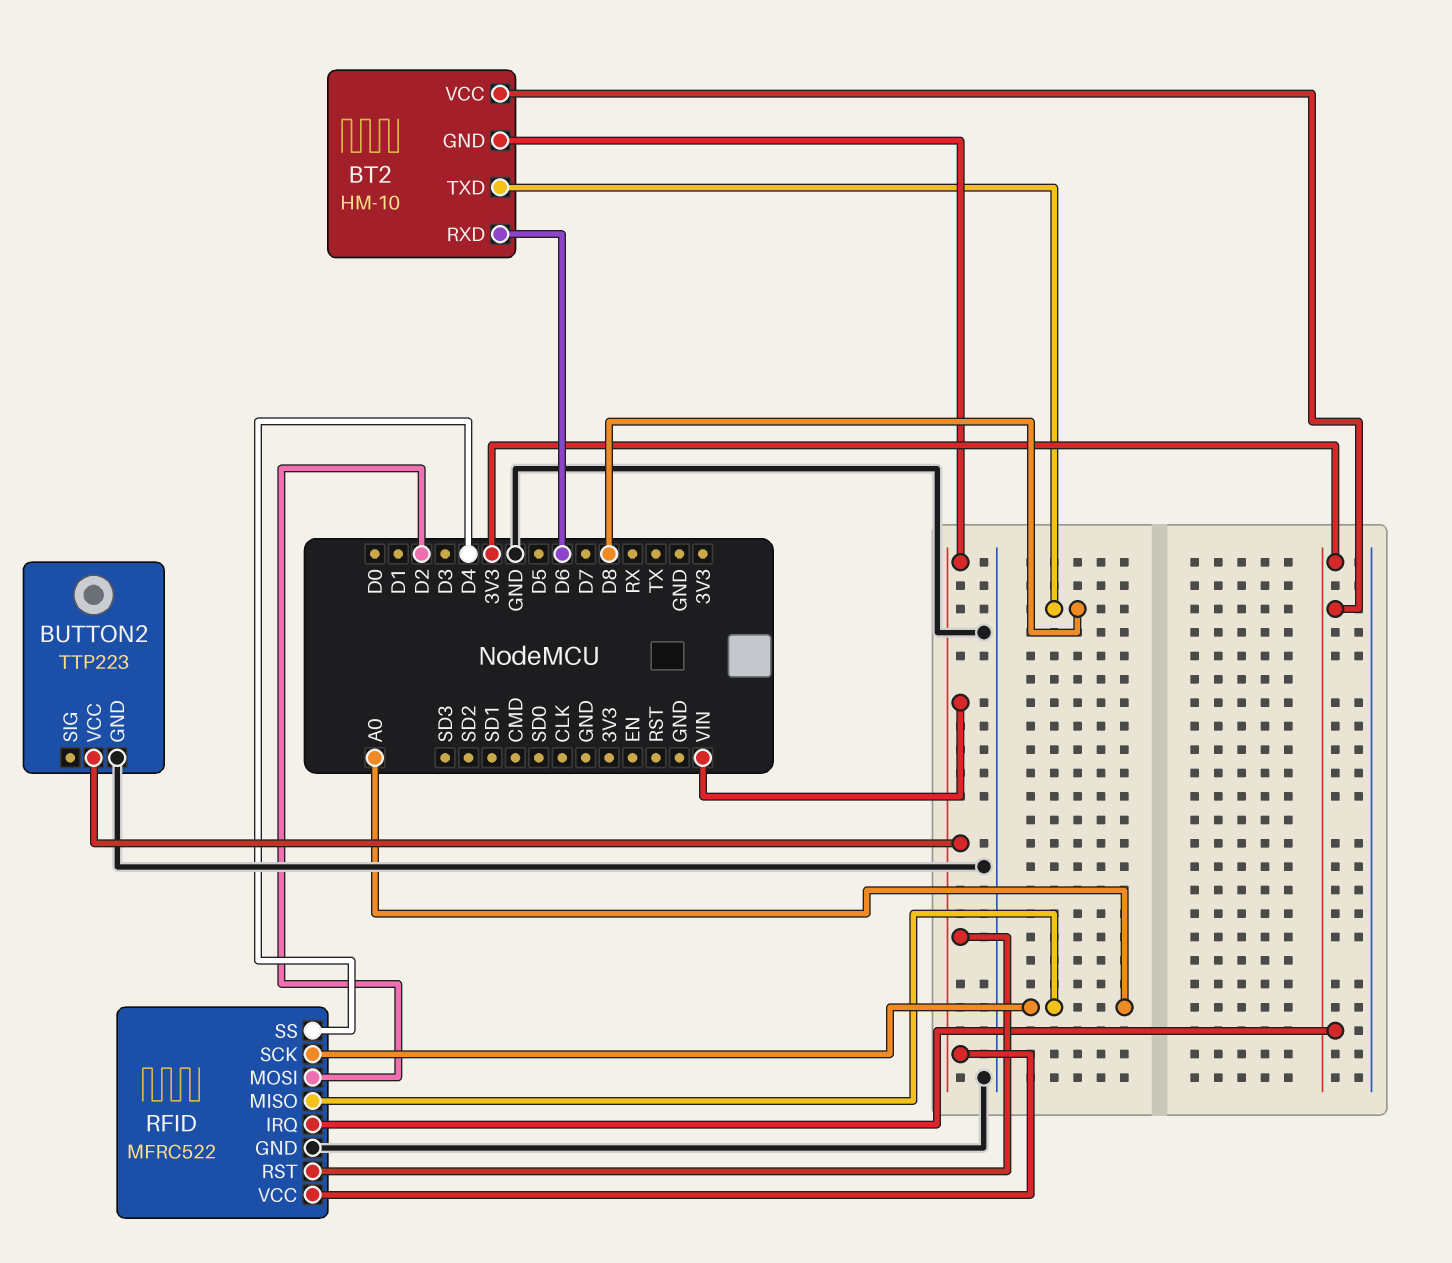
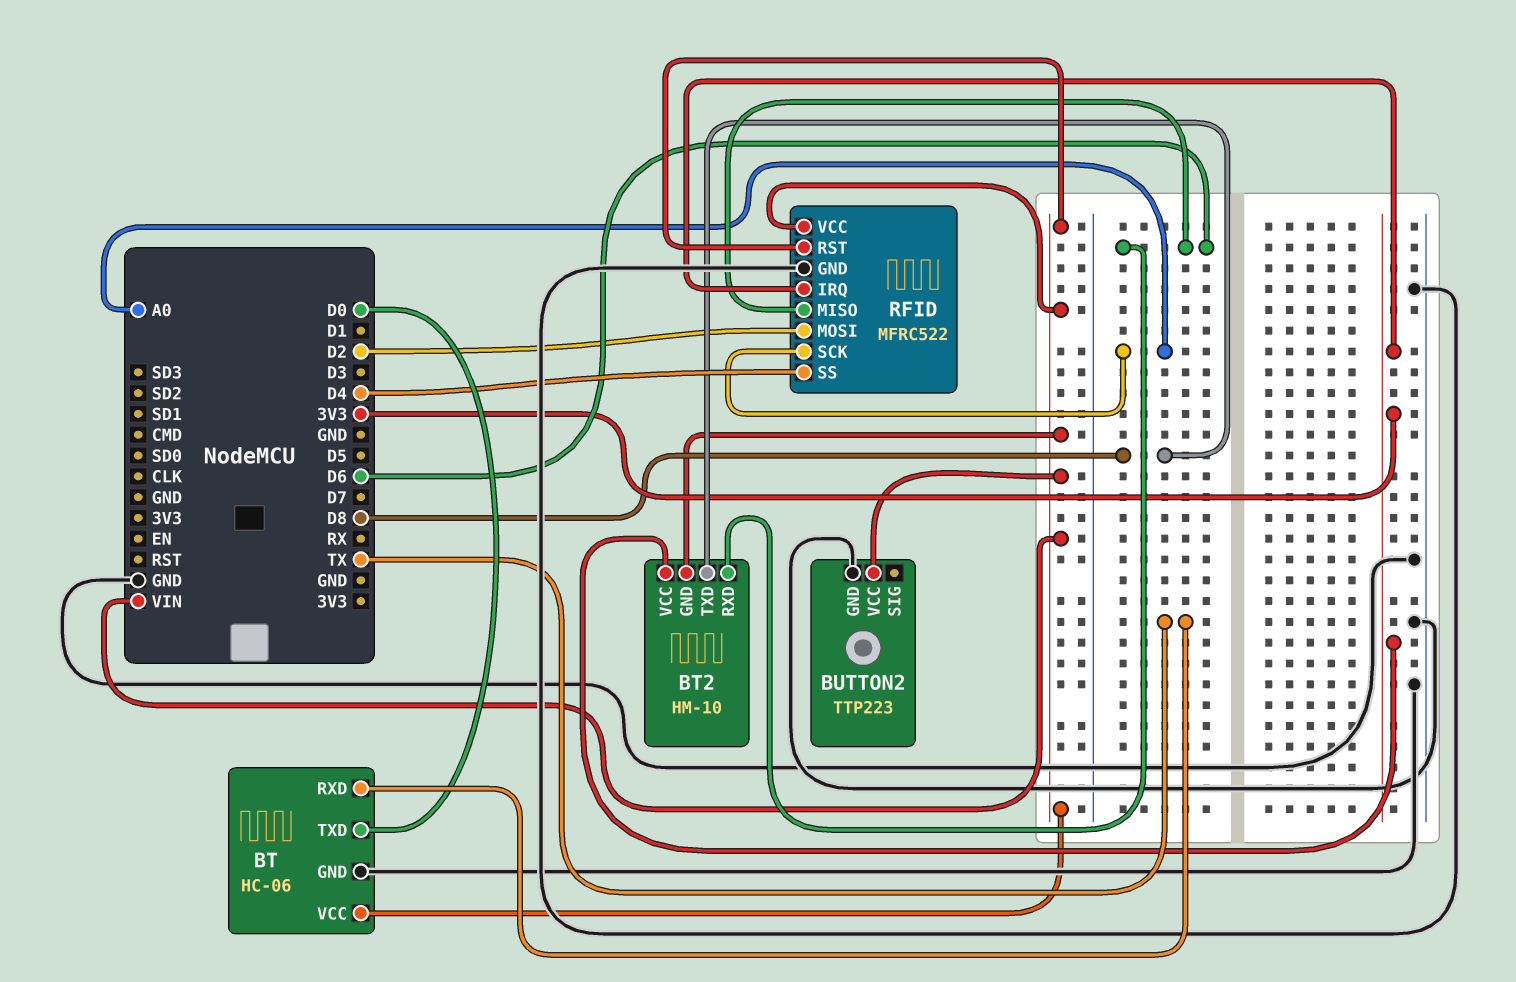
BT: none -> HC-06
BT pin GND: none -> GND
BT pin RXD: none -> TX
BT pin TXD: none -> D0
BT pin VCC: none -> VIN
RFID pin MISO: A0 -> D6

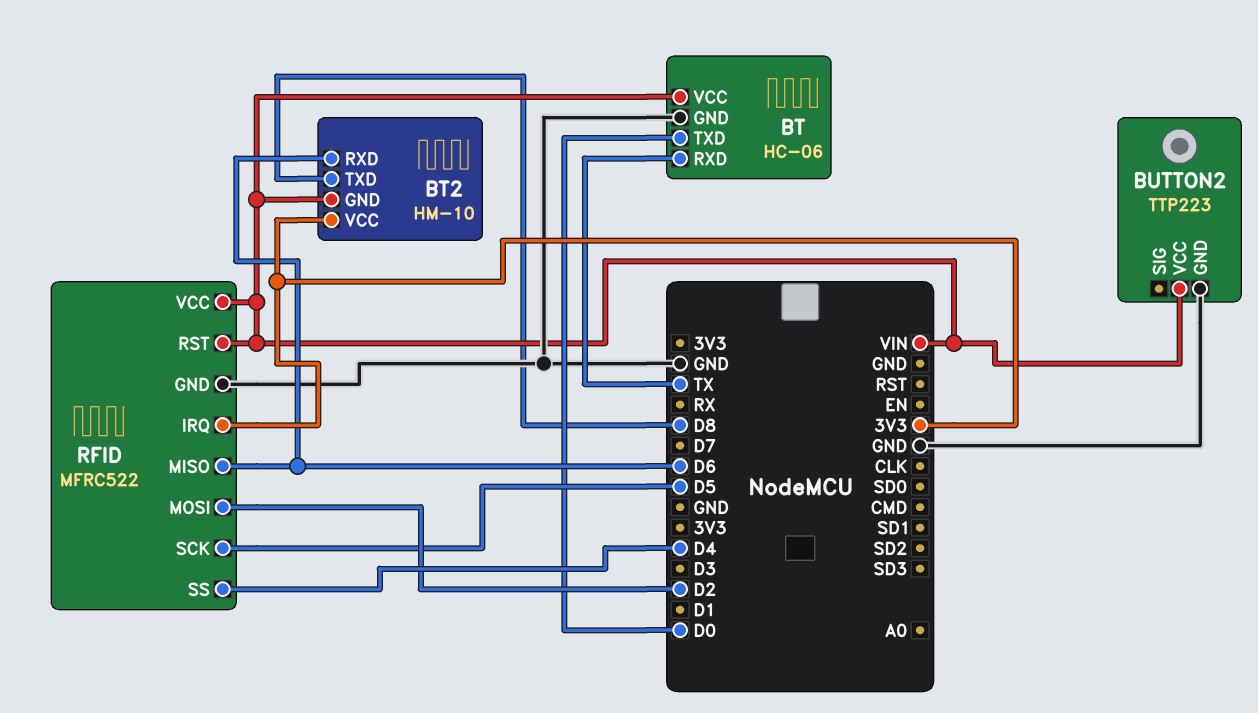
RFID pin SCK: A0 -> D5

